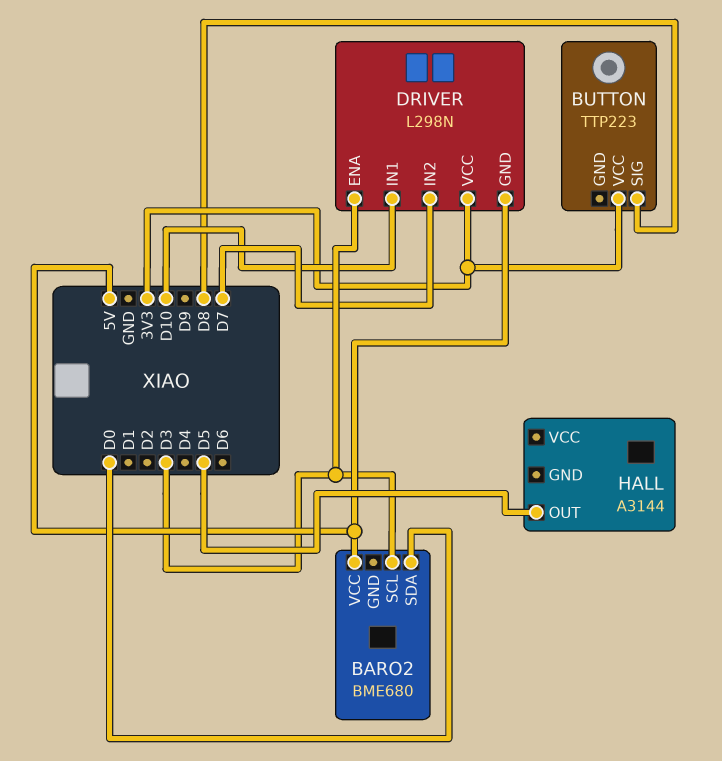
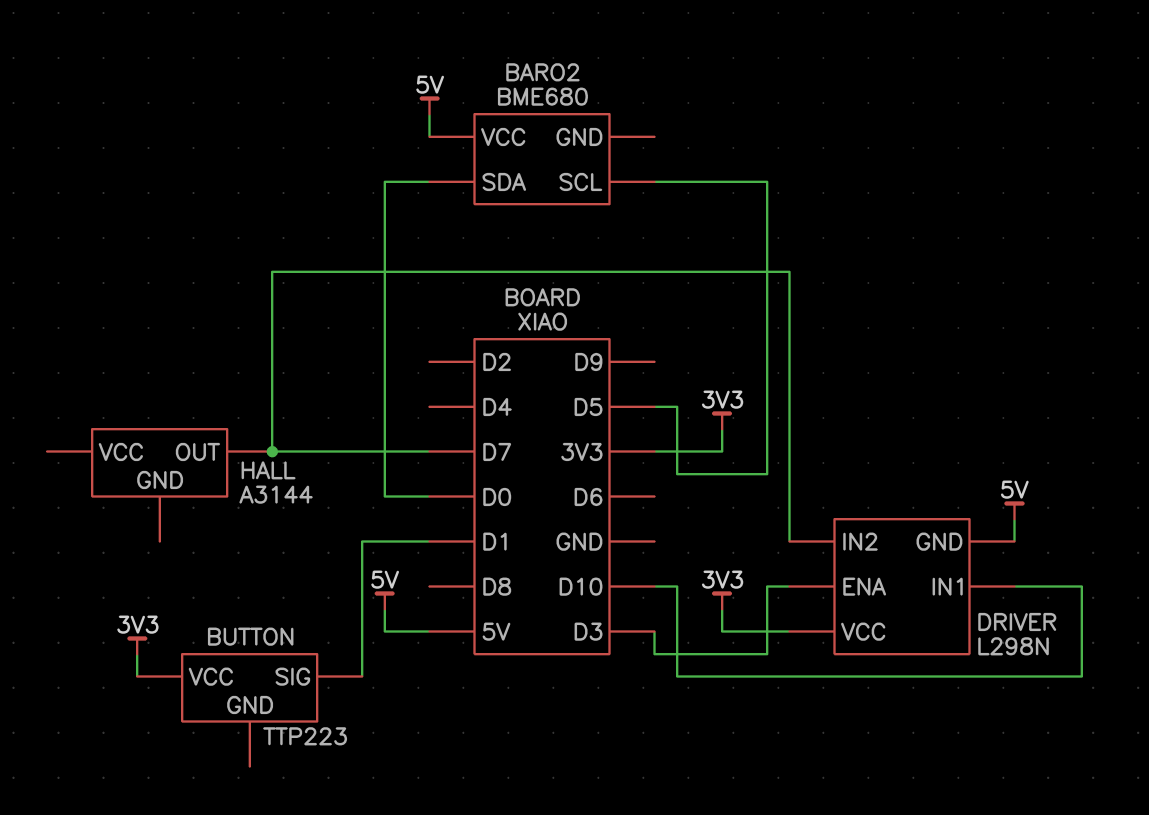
BARO2 pin SCL: D3 -> D5
BUTTON pin SIG: D8 -> D1
HALL pin OUT: D5 -> D7

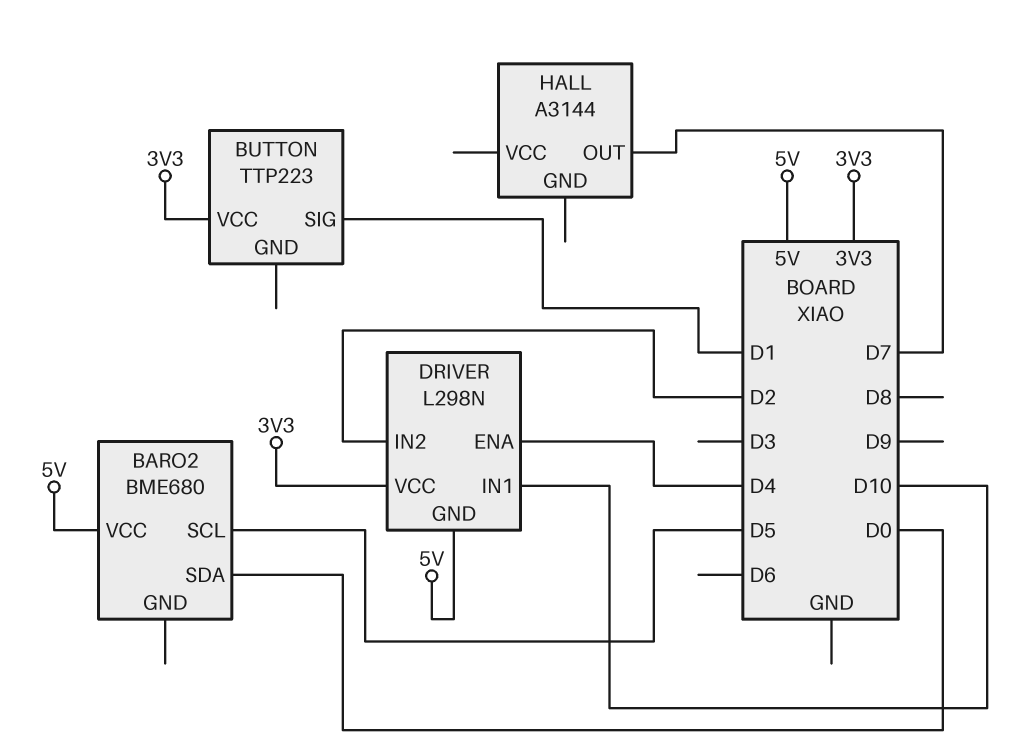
DRIVER pin ENA: D3 -> D4
DRIVER pin IN2: D7 -> D2

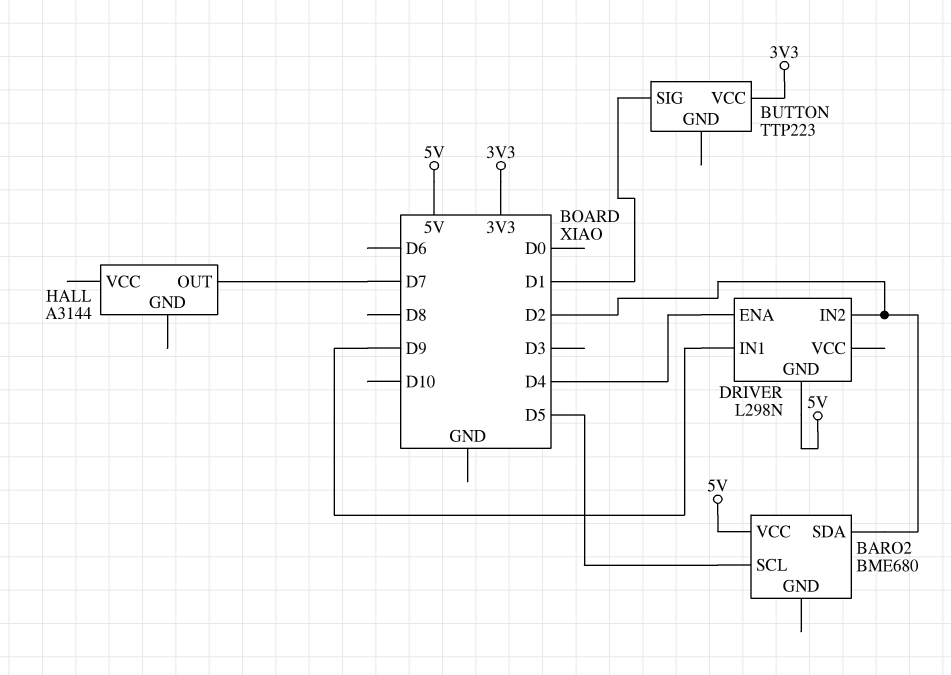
BARO2 pin SDA: D0 -> D2
DRIVER pin IN1: D10 -> D9
DRIVER pin VCC: 3V3 -> none

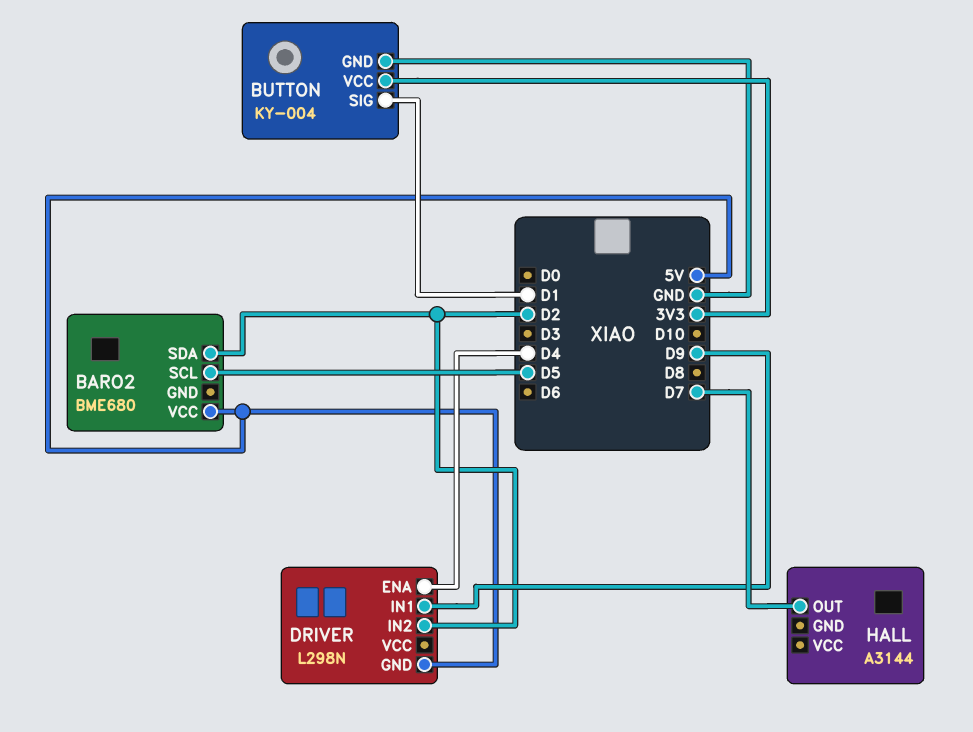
BUTTON: TTP223 -> KY-004
BUTTON pin GND: none -> GND

